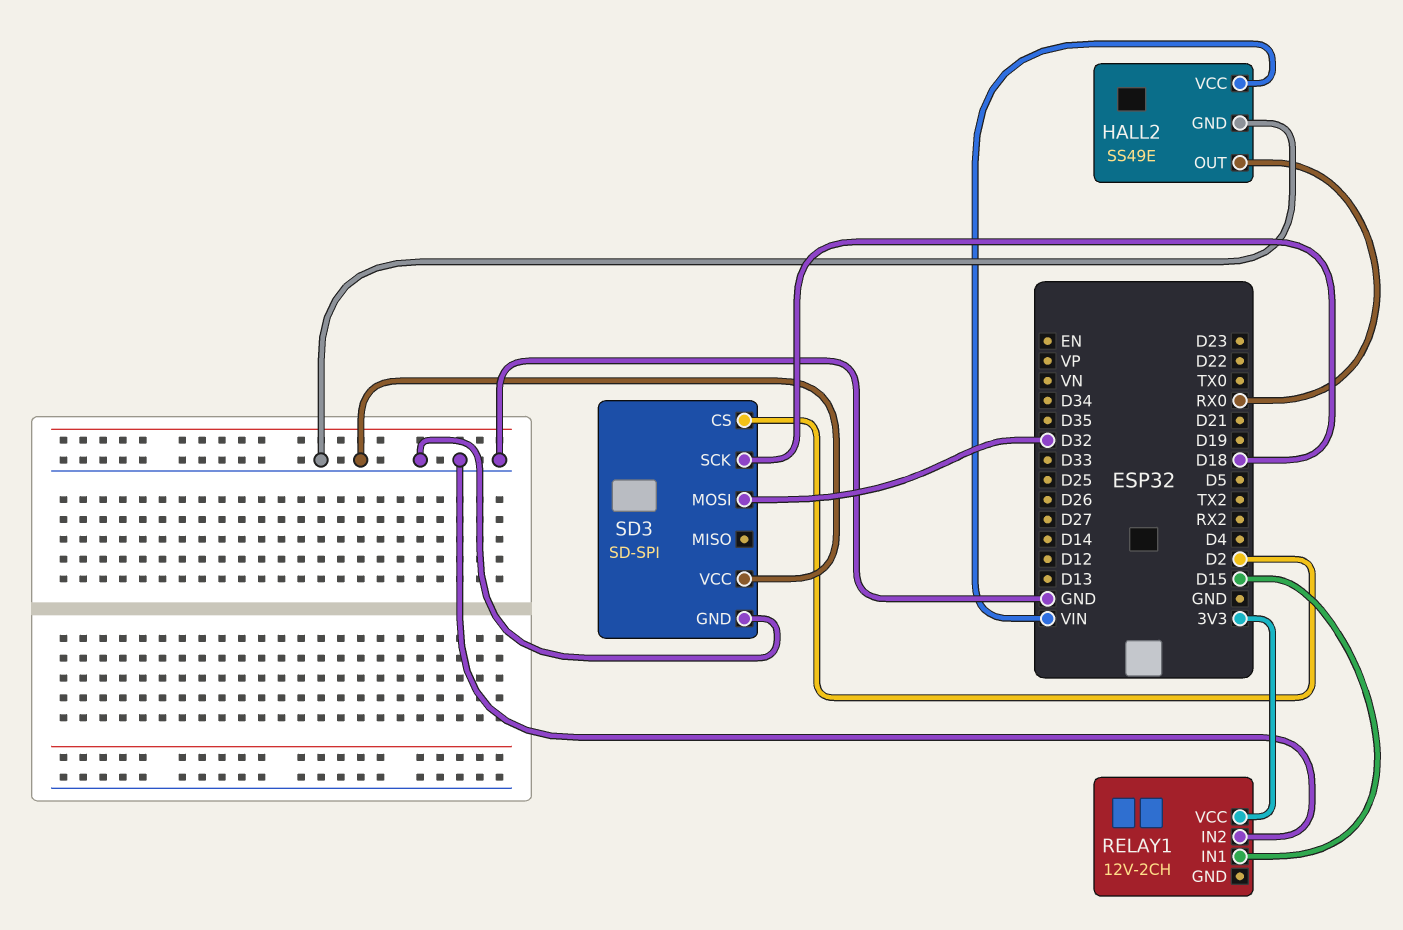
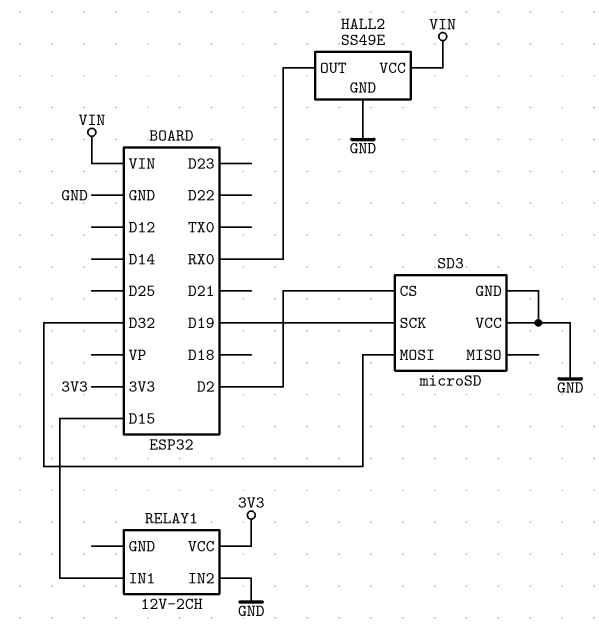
SD3: SD-SPI -> microSD
SD3 pin SCK: D18 -> D19

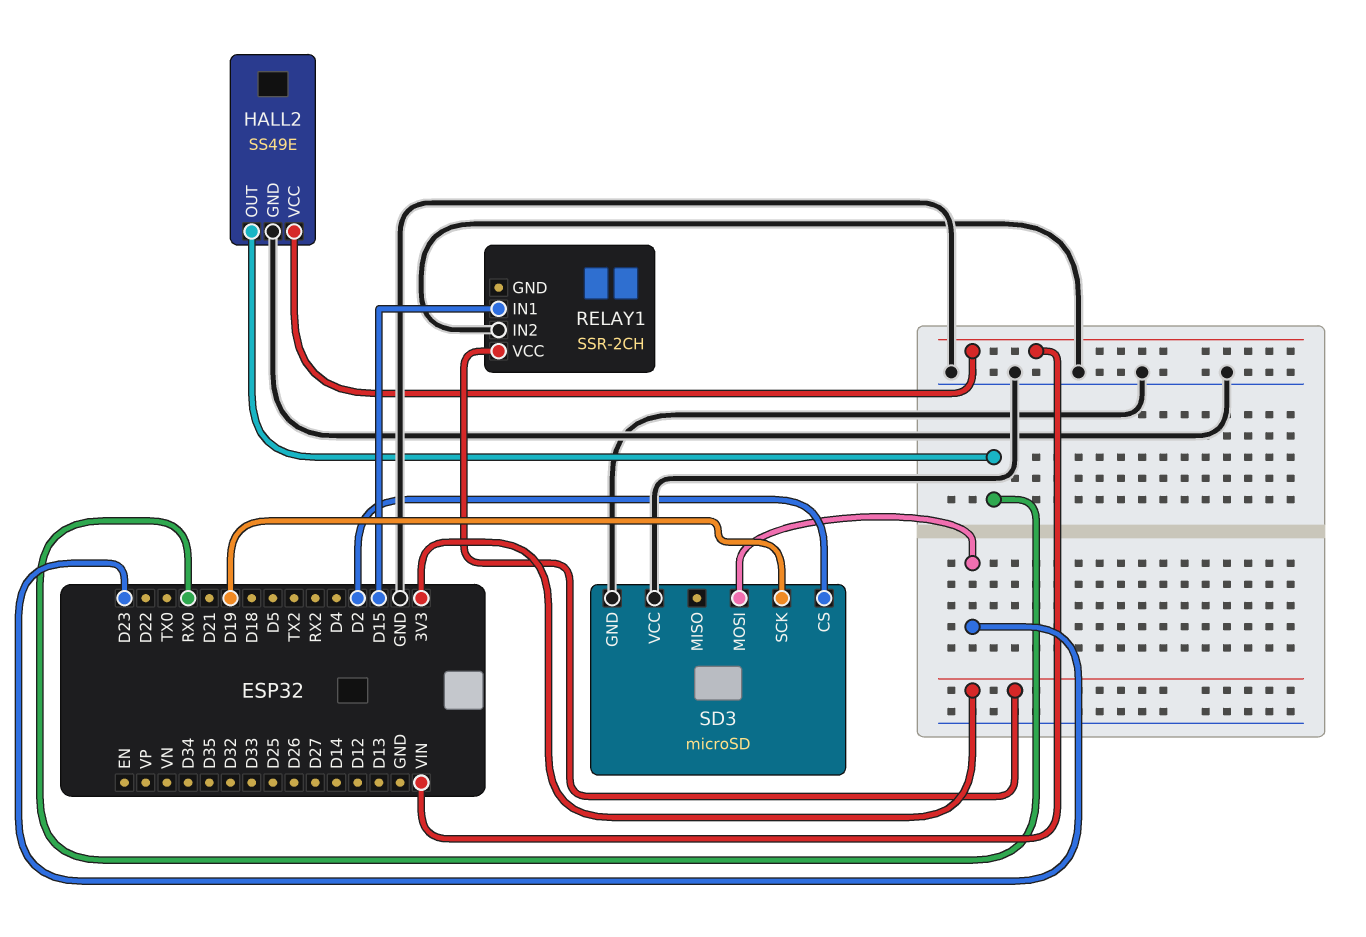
RELAY1: 12V-2CH -> SSR-2CH
SD3 pin MOSI: D32 -> D23

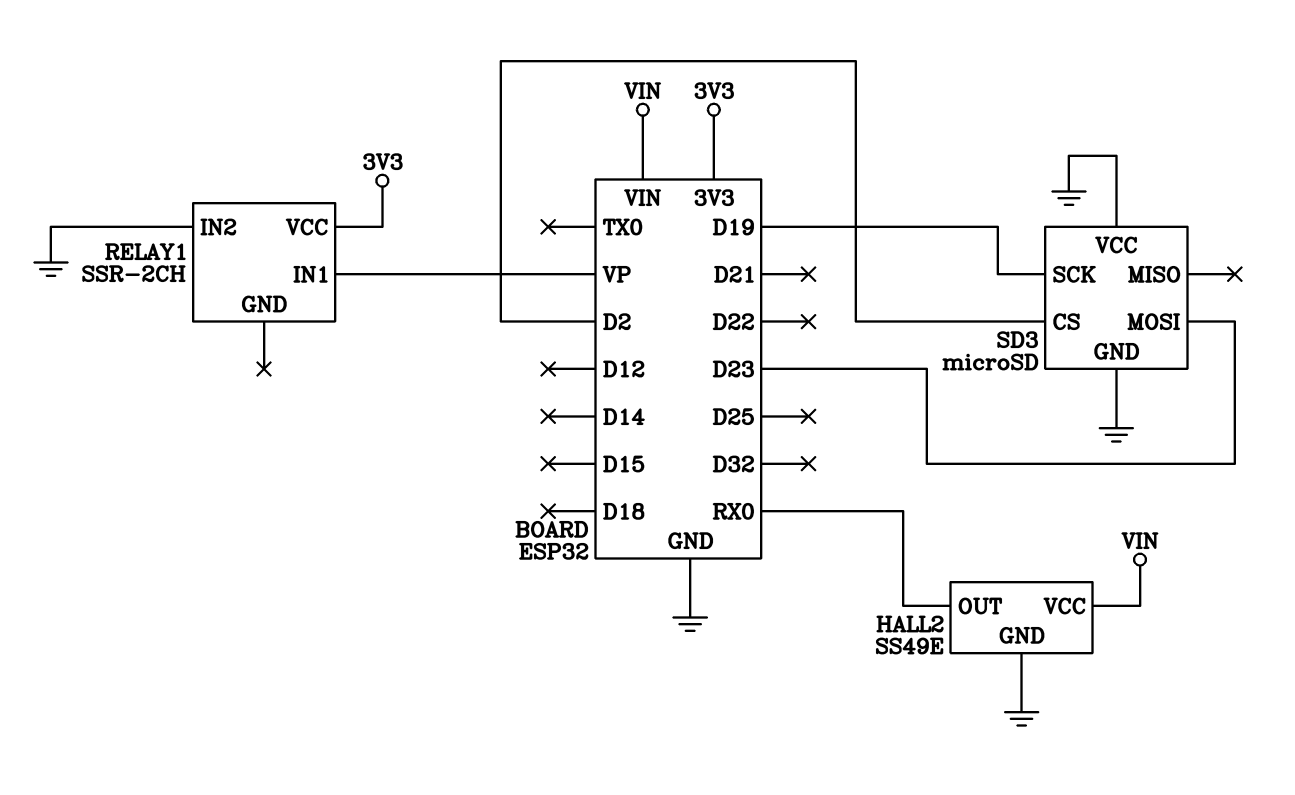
RELAY1 pin IN1: D15 -> VP

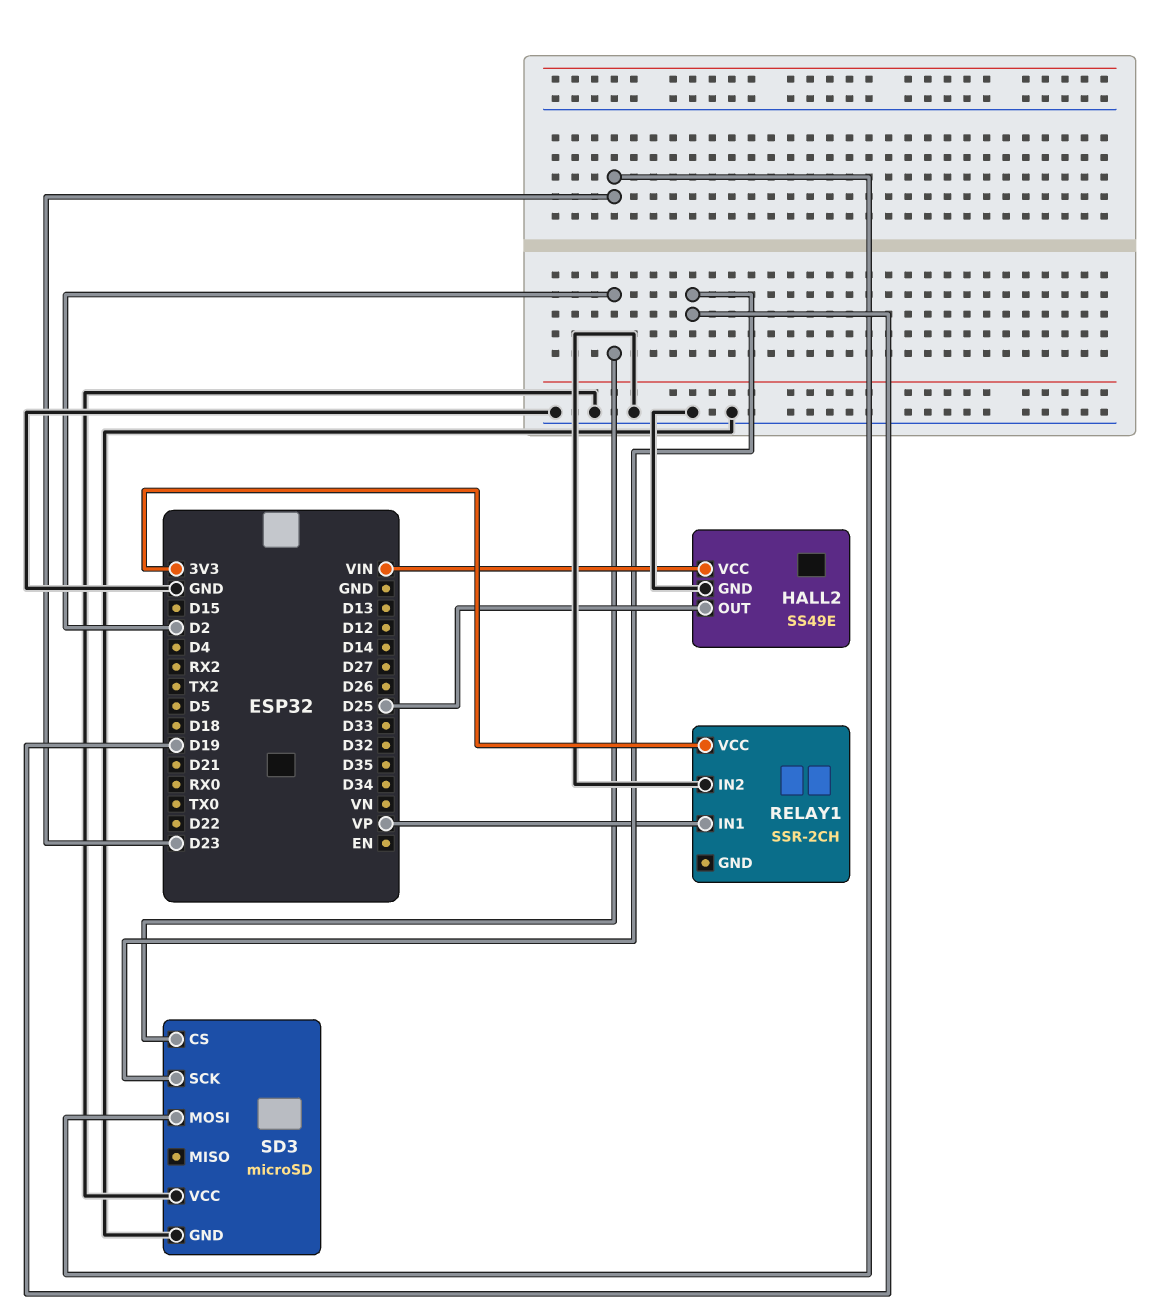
HALL2 pin OUT: RX0 -> D25

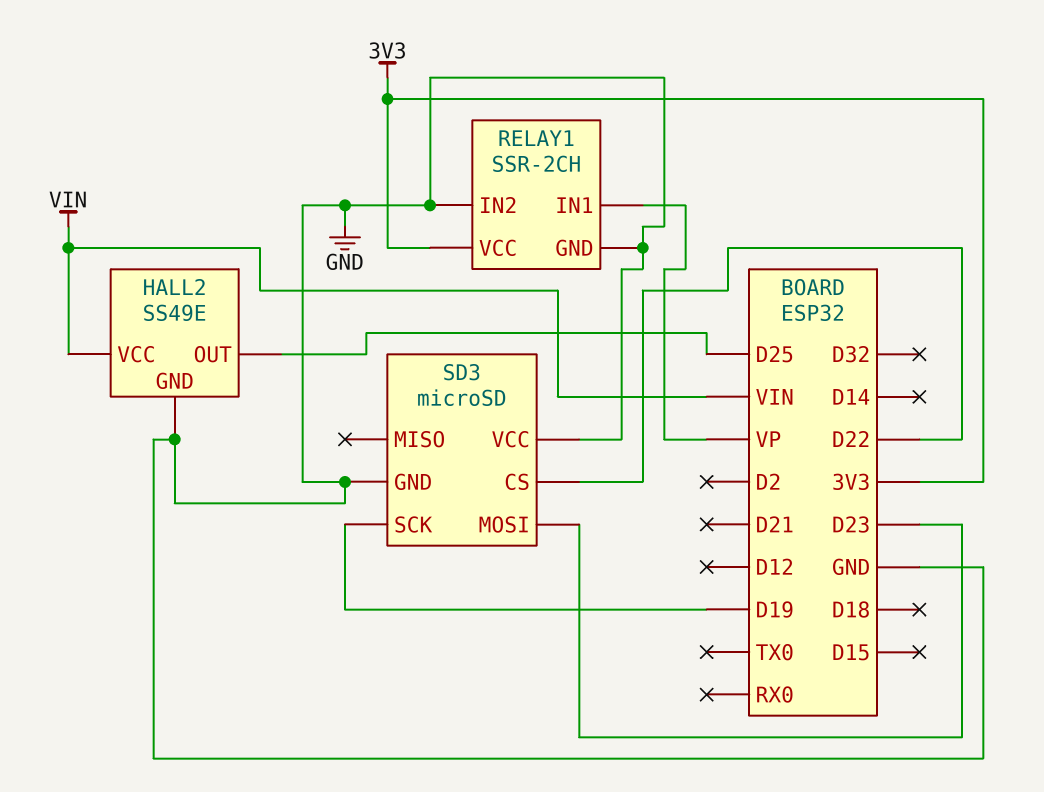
RELAY1 pin GND: none -> GND
SD3 pin CS: D2 -> D22

